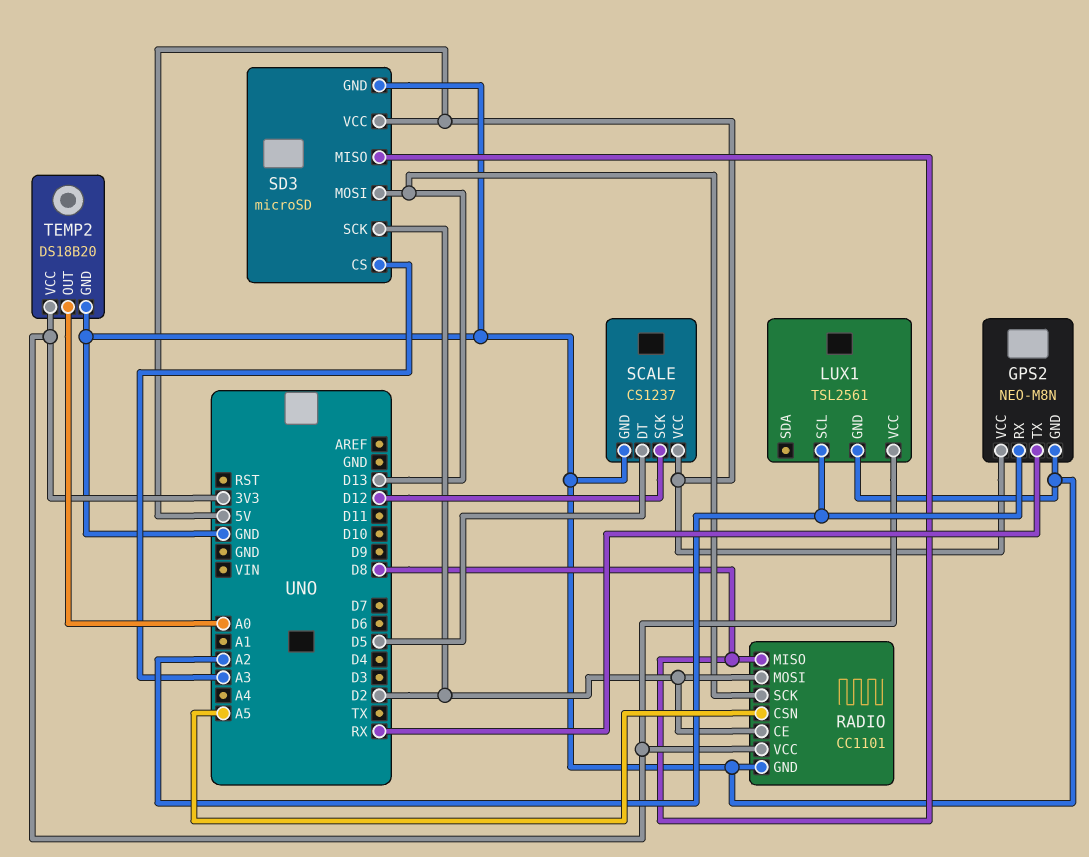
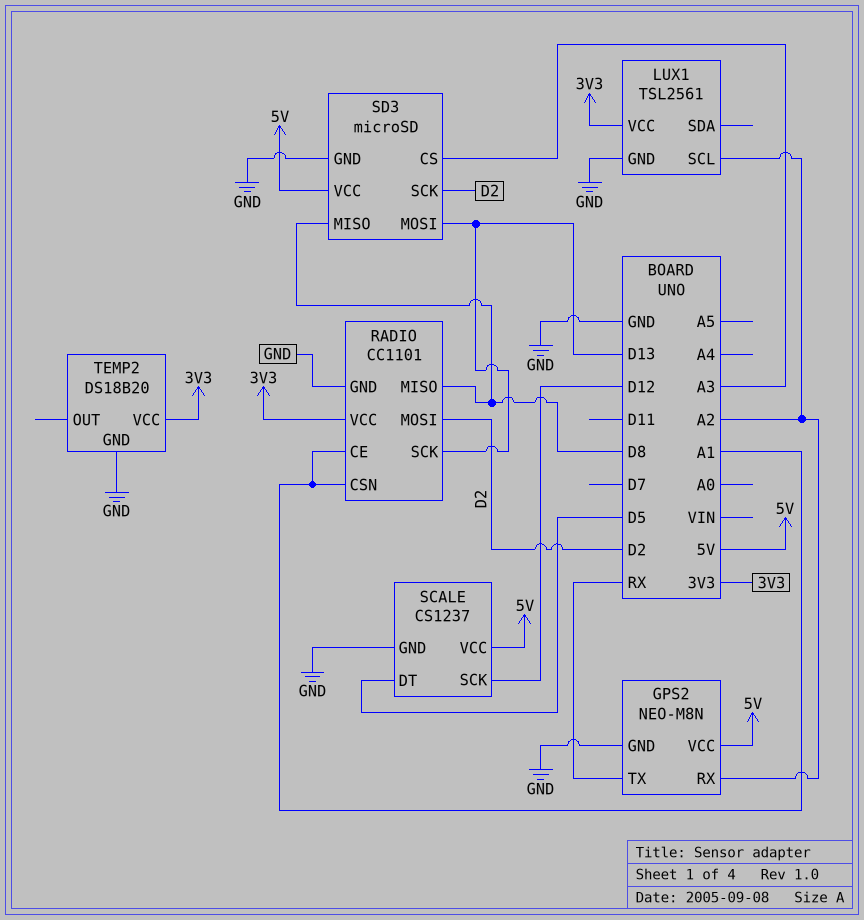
RADIO pin CE: D2 -> A1
RADIO pin CSN: A5 -> A1
TEMP2 pin OUT: A0 -> none

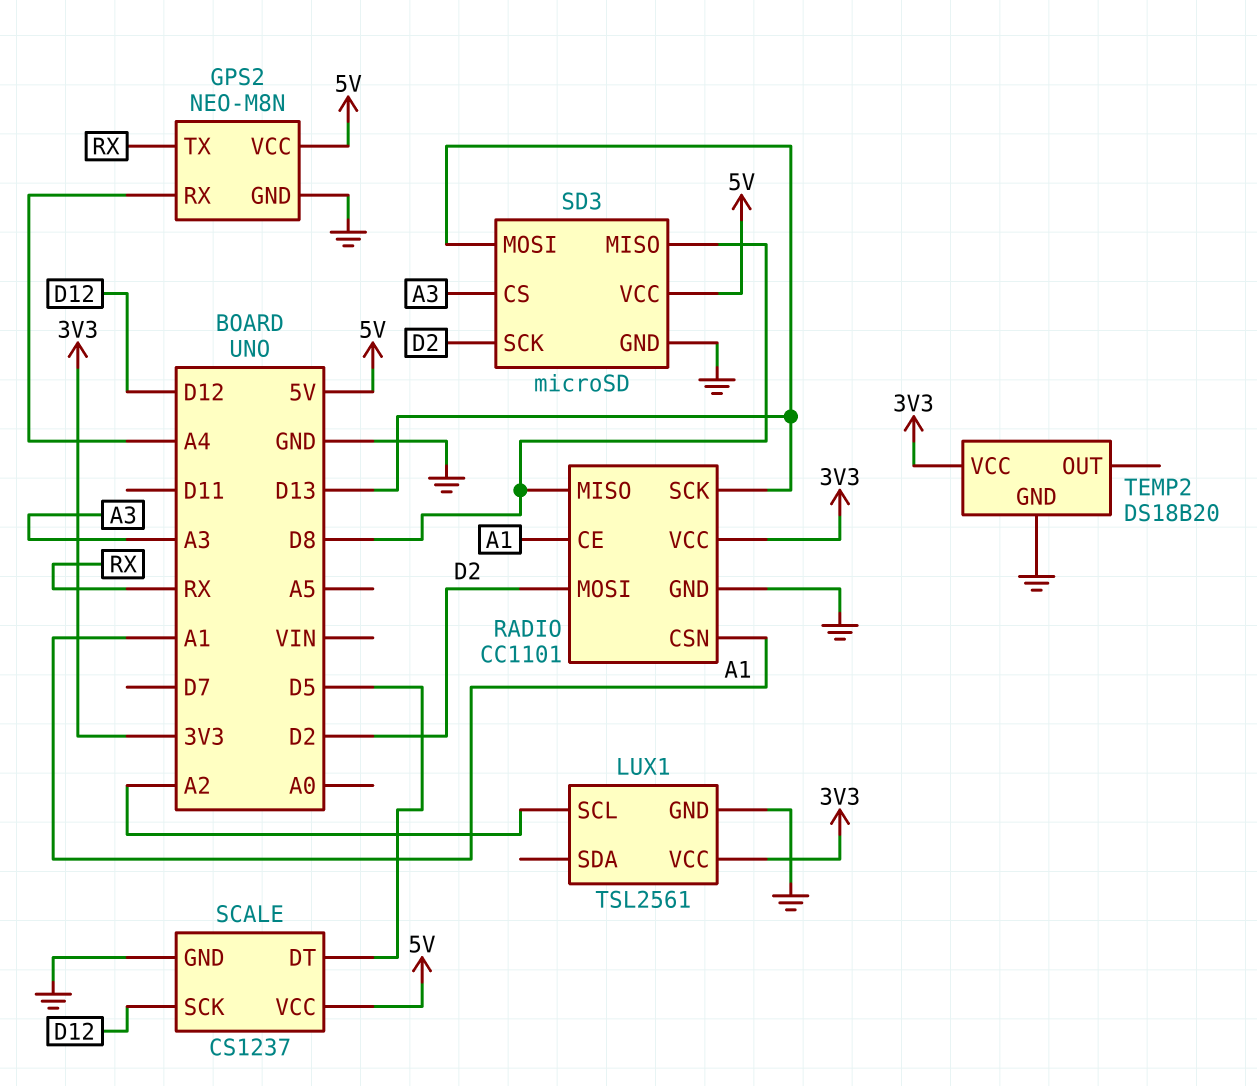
GPS2 pin RX: A2 -> A4

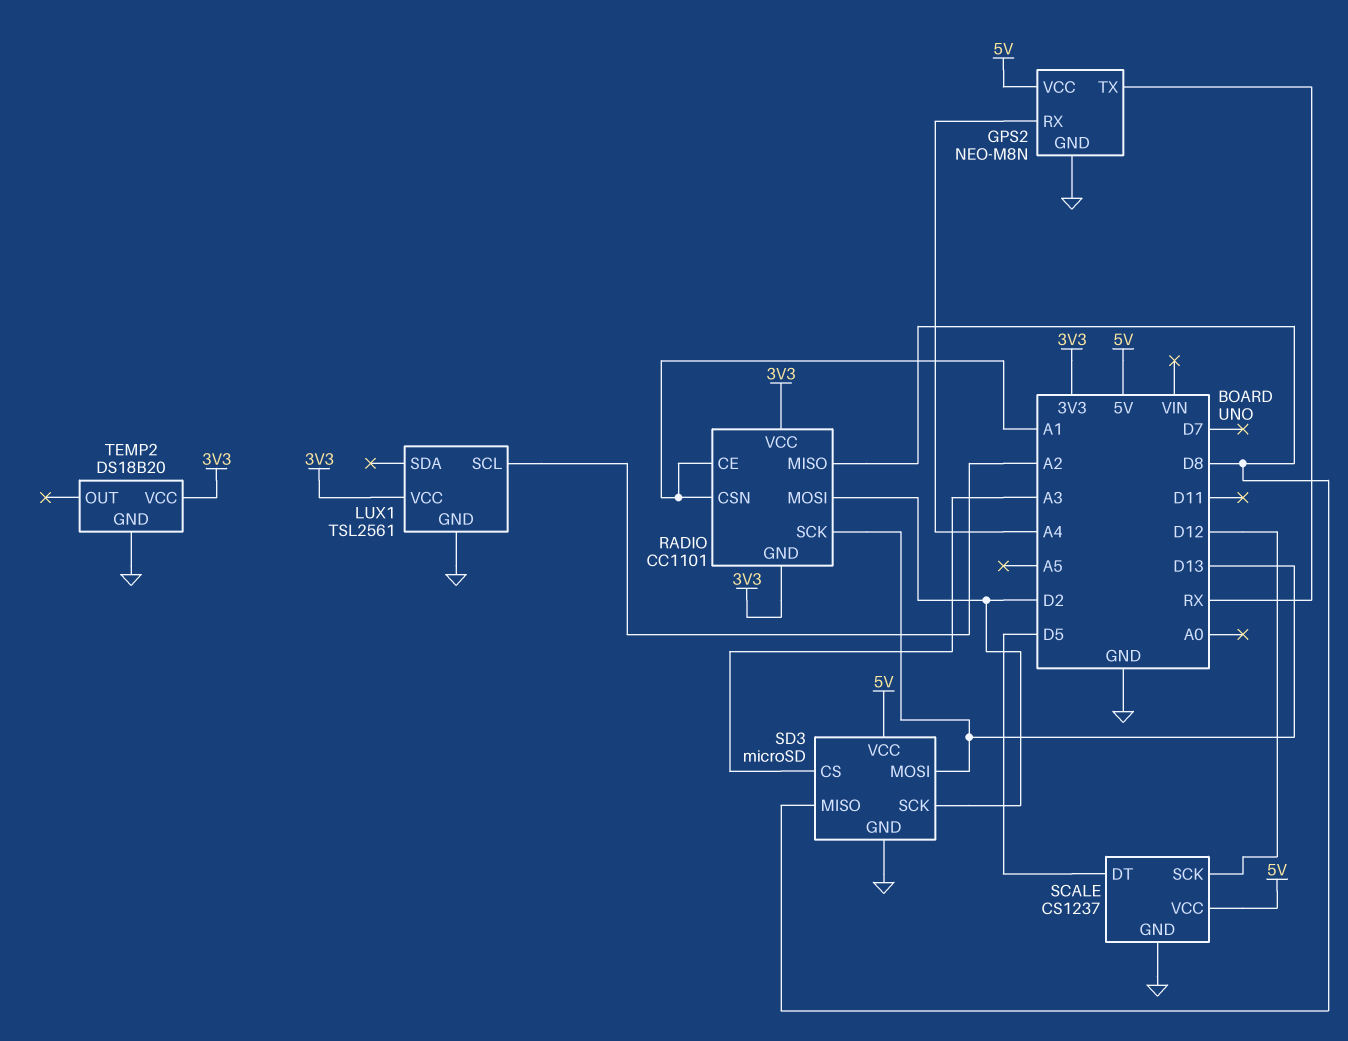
RADIO pin GND: GND -> 3V3

